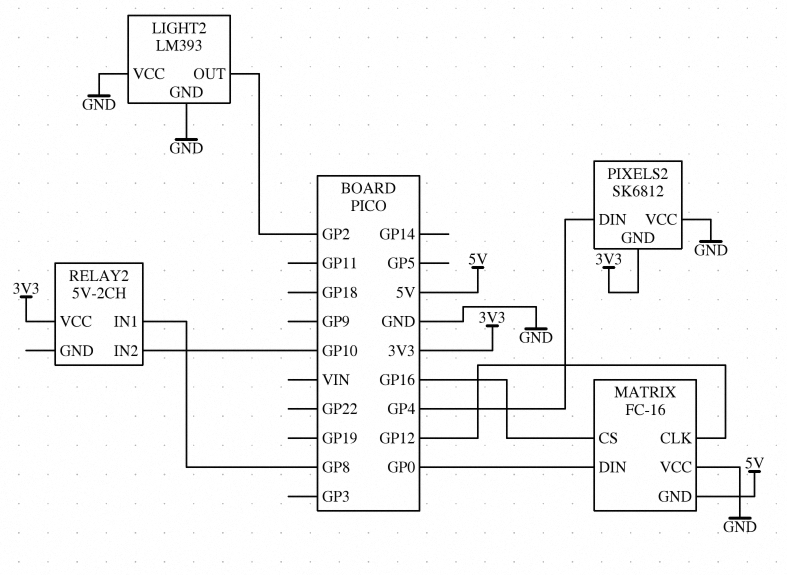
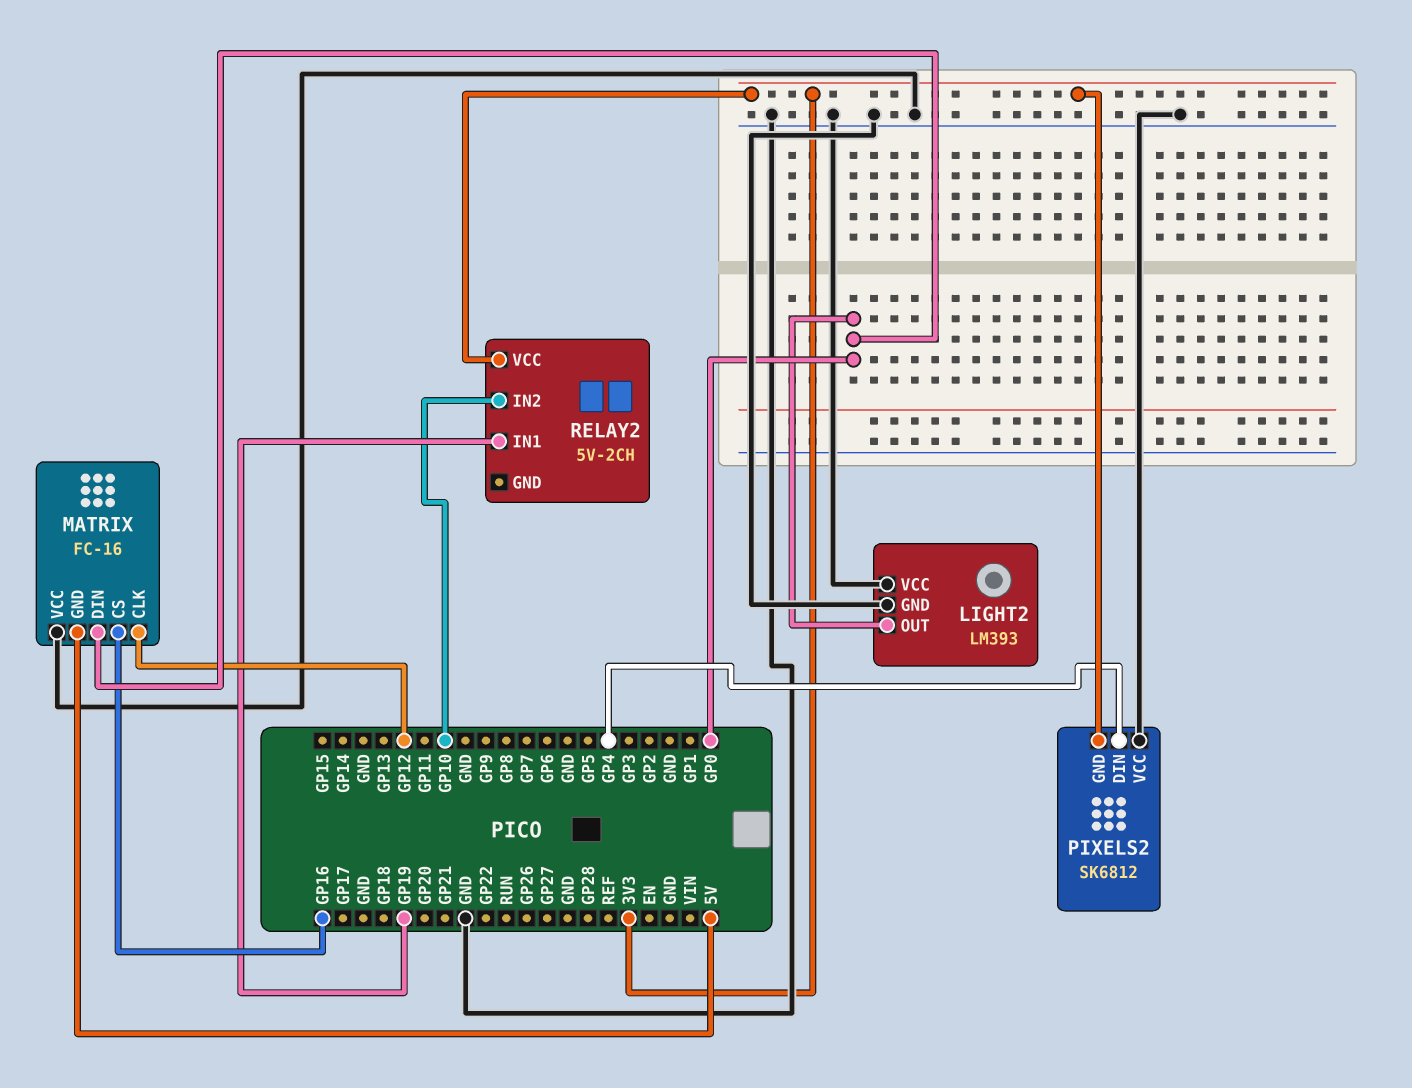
LIGHT2 pin OUT: GP2 -> GP0
RELAY2 pin IN1: GP8 -> GP19

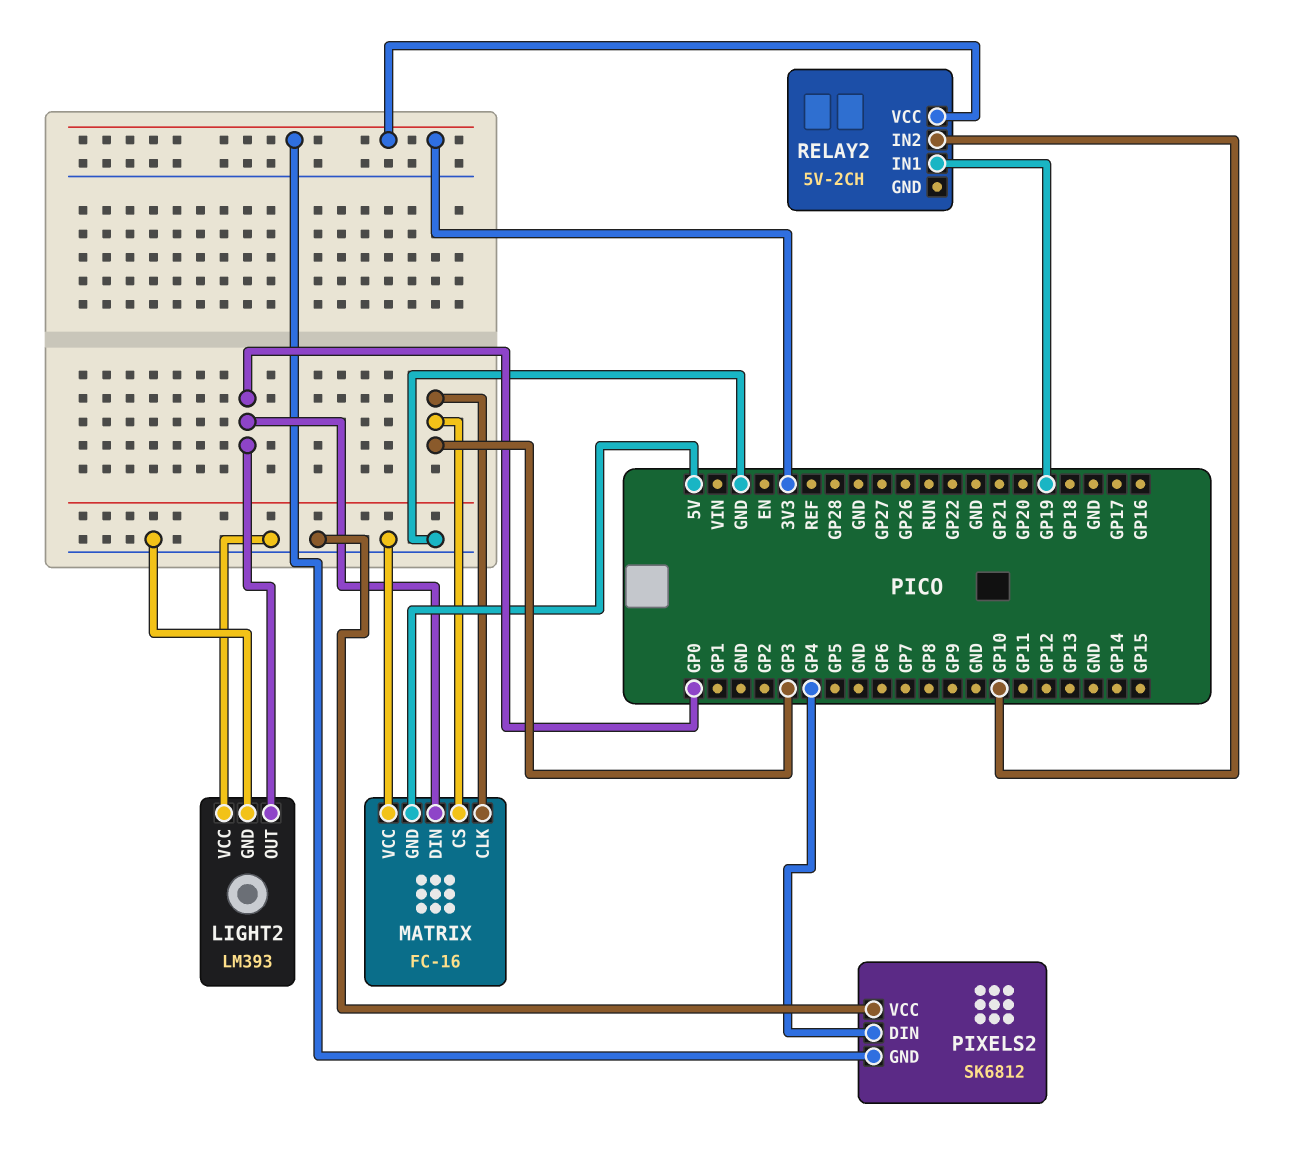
MATRIX pin CLK: GP12 -> GP3
MATRIX pin CS: GP16 -> GP3

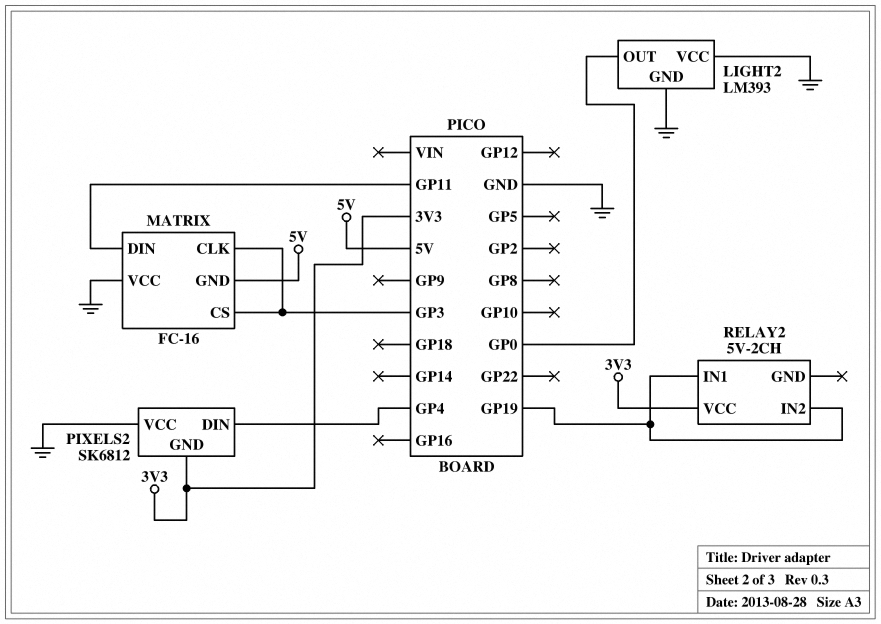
MATRIX pin DIN: GP0 -> GP11
RELAY2 pin IN2: GP10 -> GP19

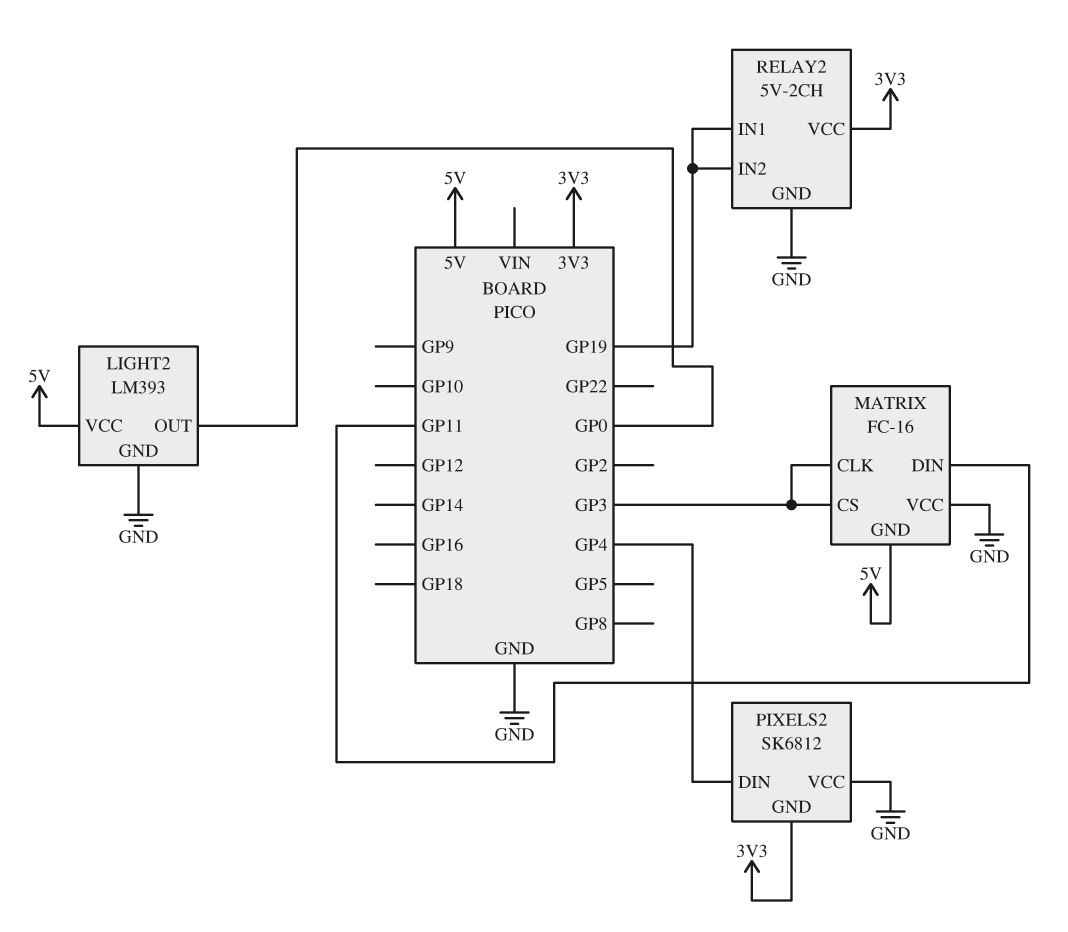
LIGHT2 pin VCC: GND -> 5V
RELAY2 pin GND: none -> GND

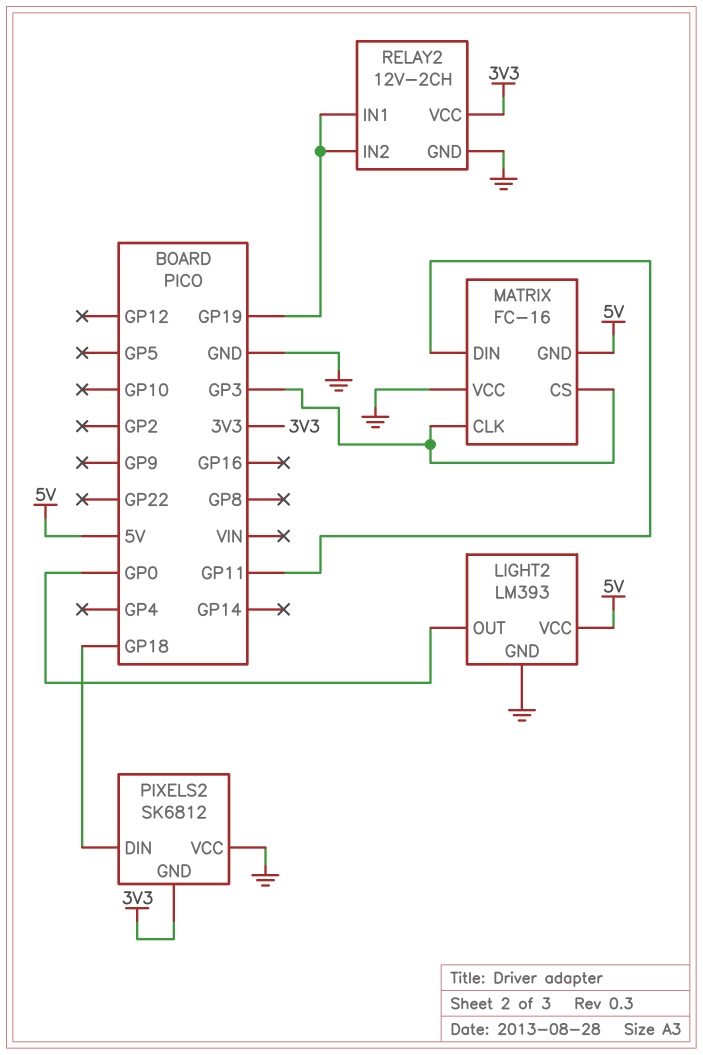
PIXELS2 pin DIN: GP4 -> GP18
RELAY2: 5V-2CH -> 12V-2CH

